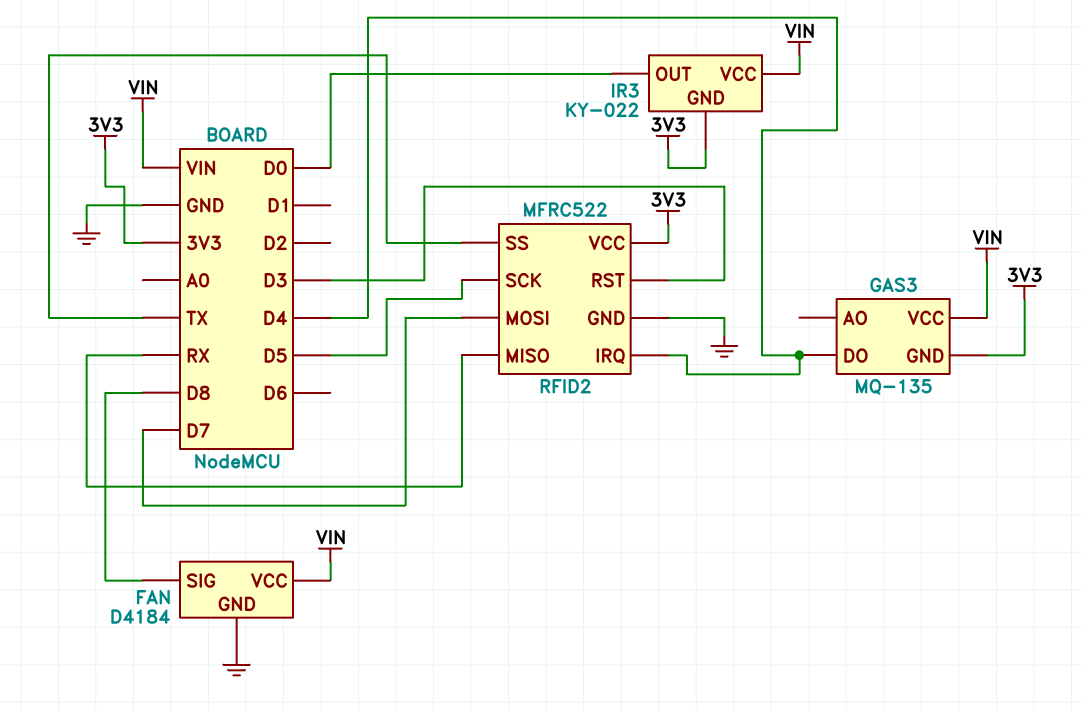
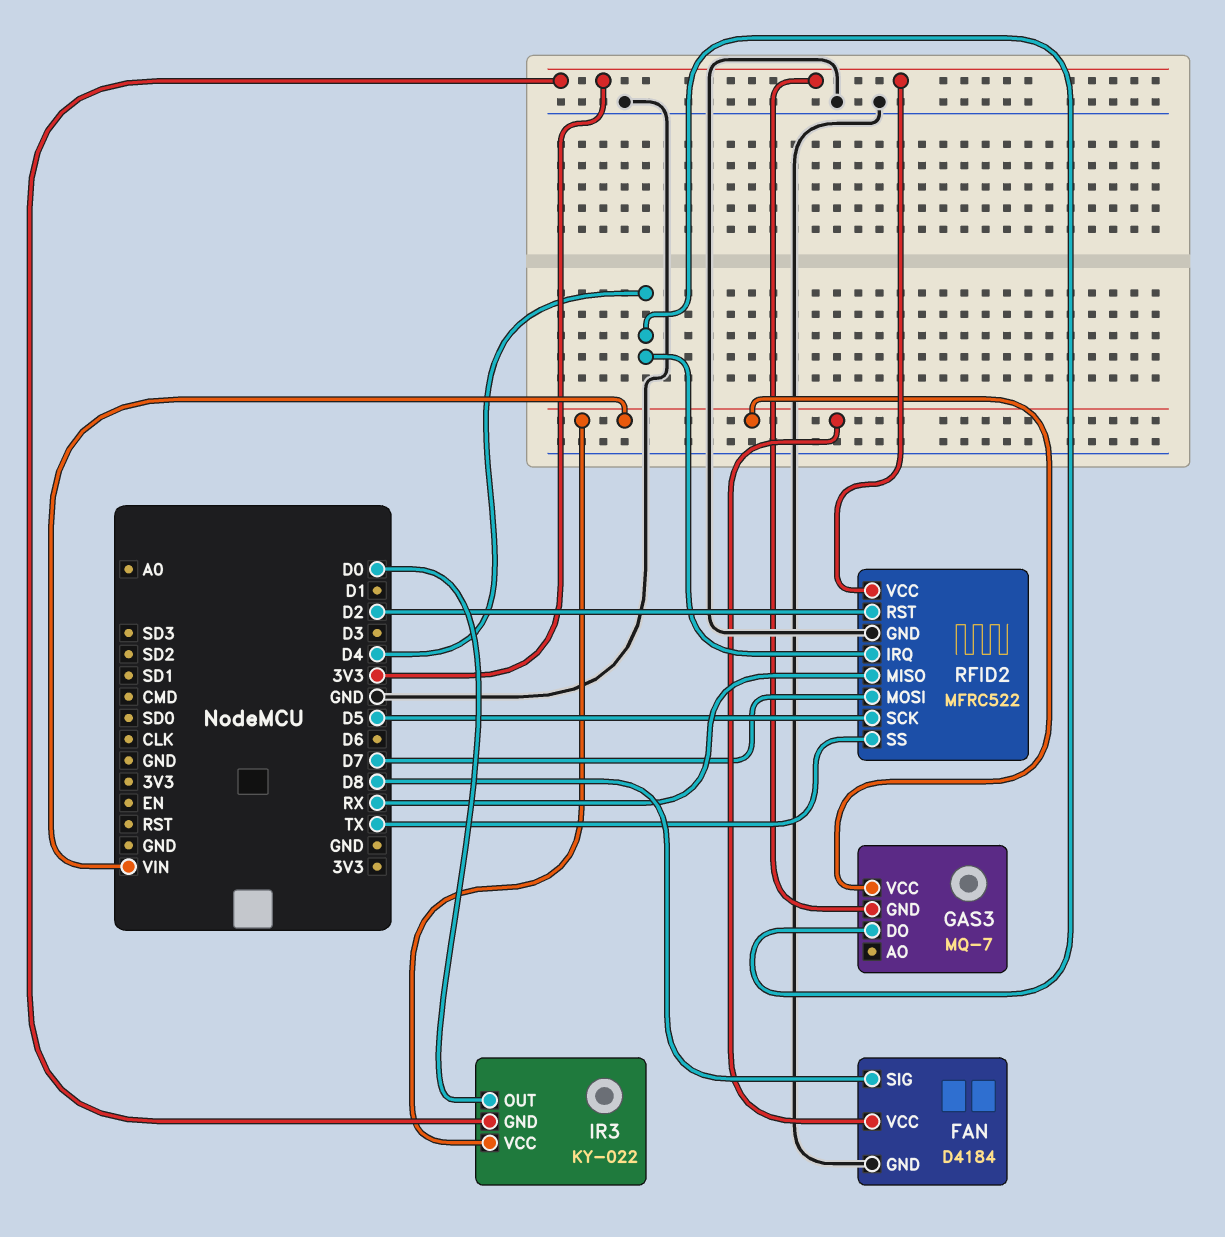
GAS3: MQ-135 -> MQ-7
RFID2 pin RST: D3 -> D2

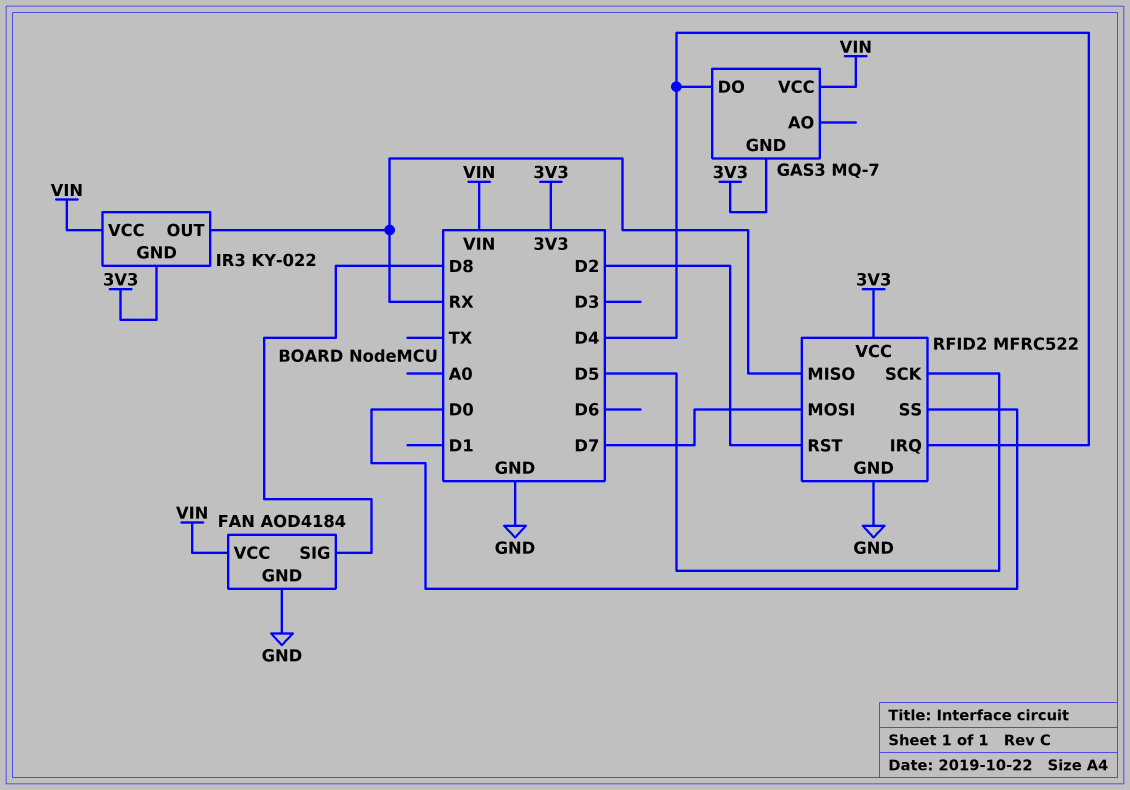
FAN: D4184 -> AOD4184
IR3 pin OUT: D0 -> RX
RFID2 pin SS: TX -> D0

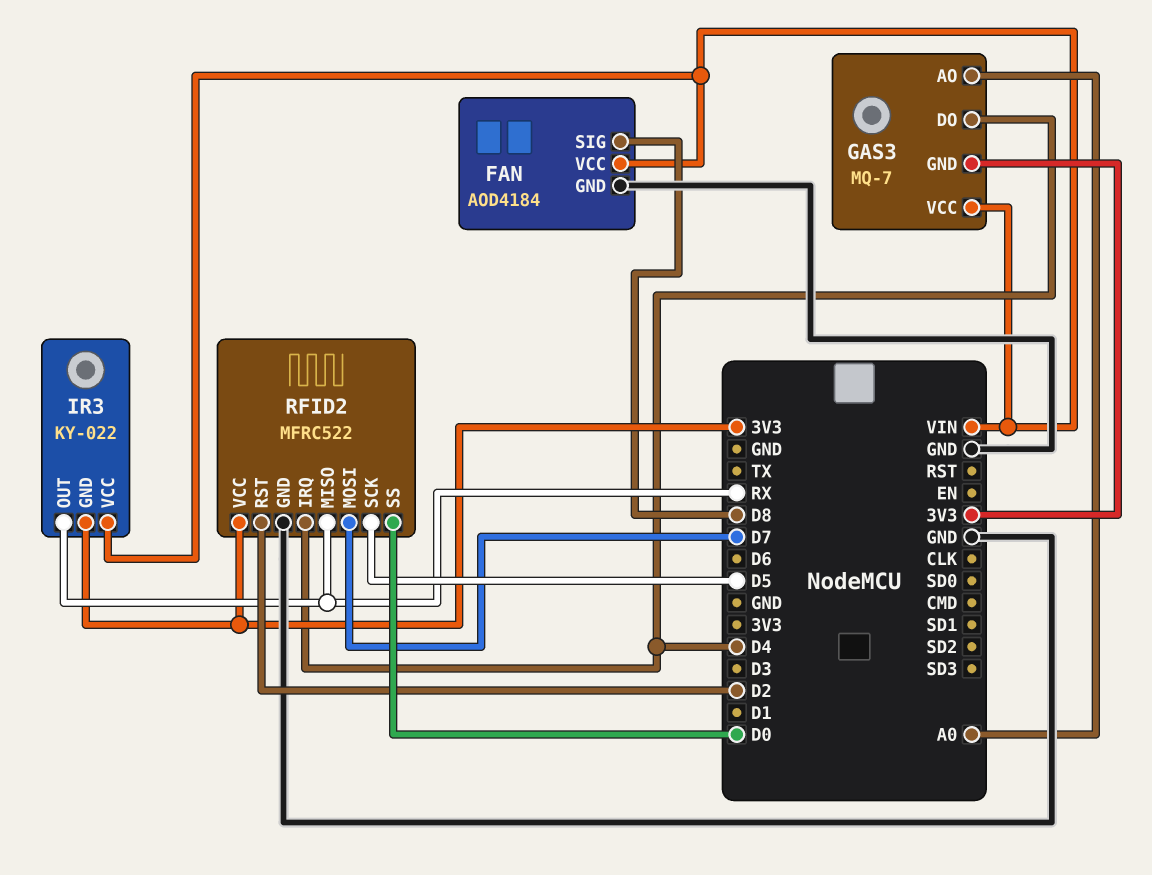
GAS3 pin AO: none -> A0

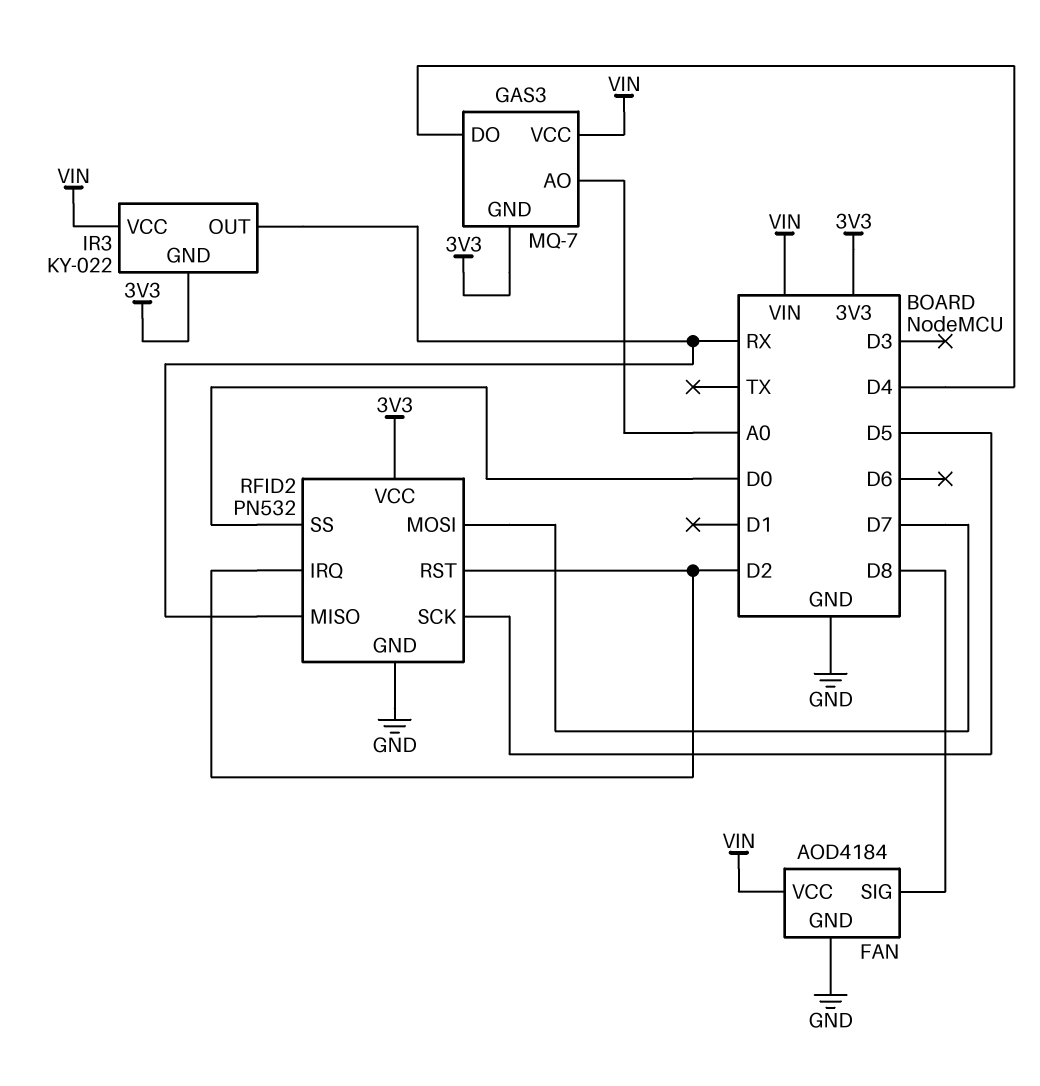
RFID2: MFRC522 -> PN532
RFID2 pin IRQ: D4 -> D2

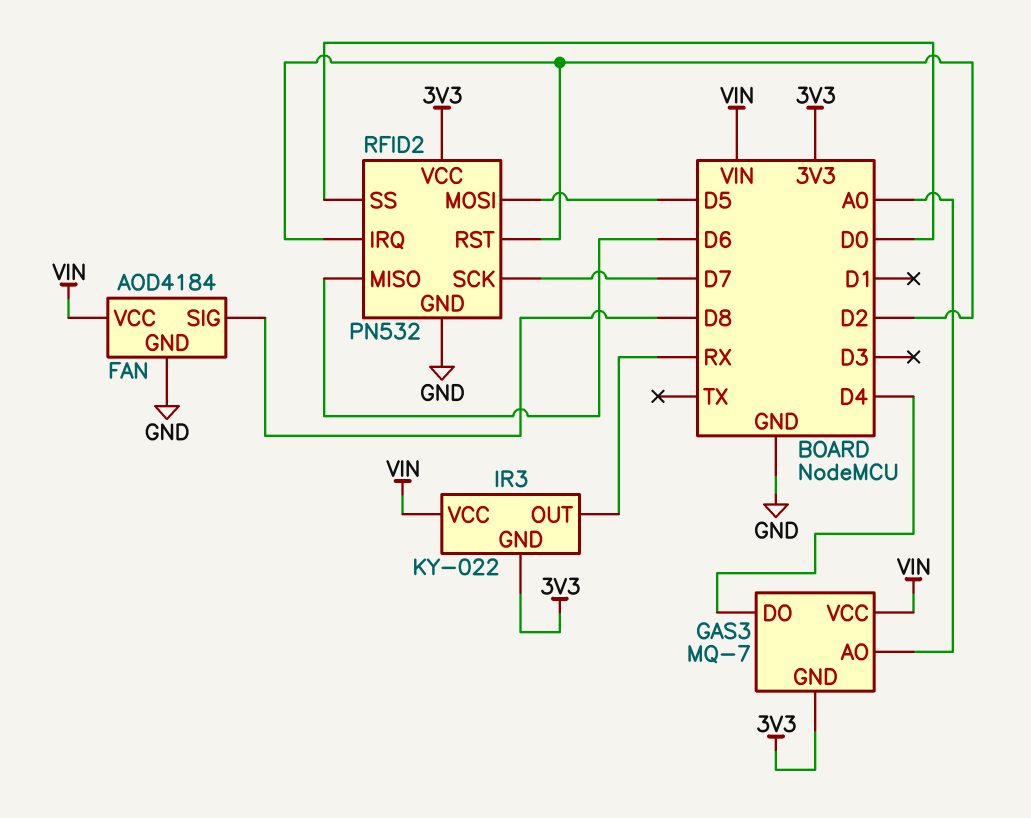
RFID2 pin MISO: RX -> D6
RFID2 pin MOSI: D7 -> D5
RFID2 pin SCK: D5 -> D7

